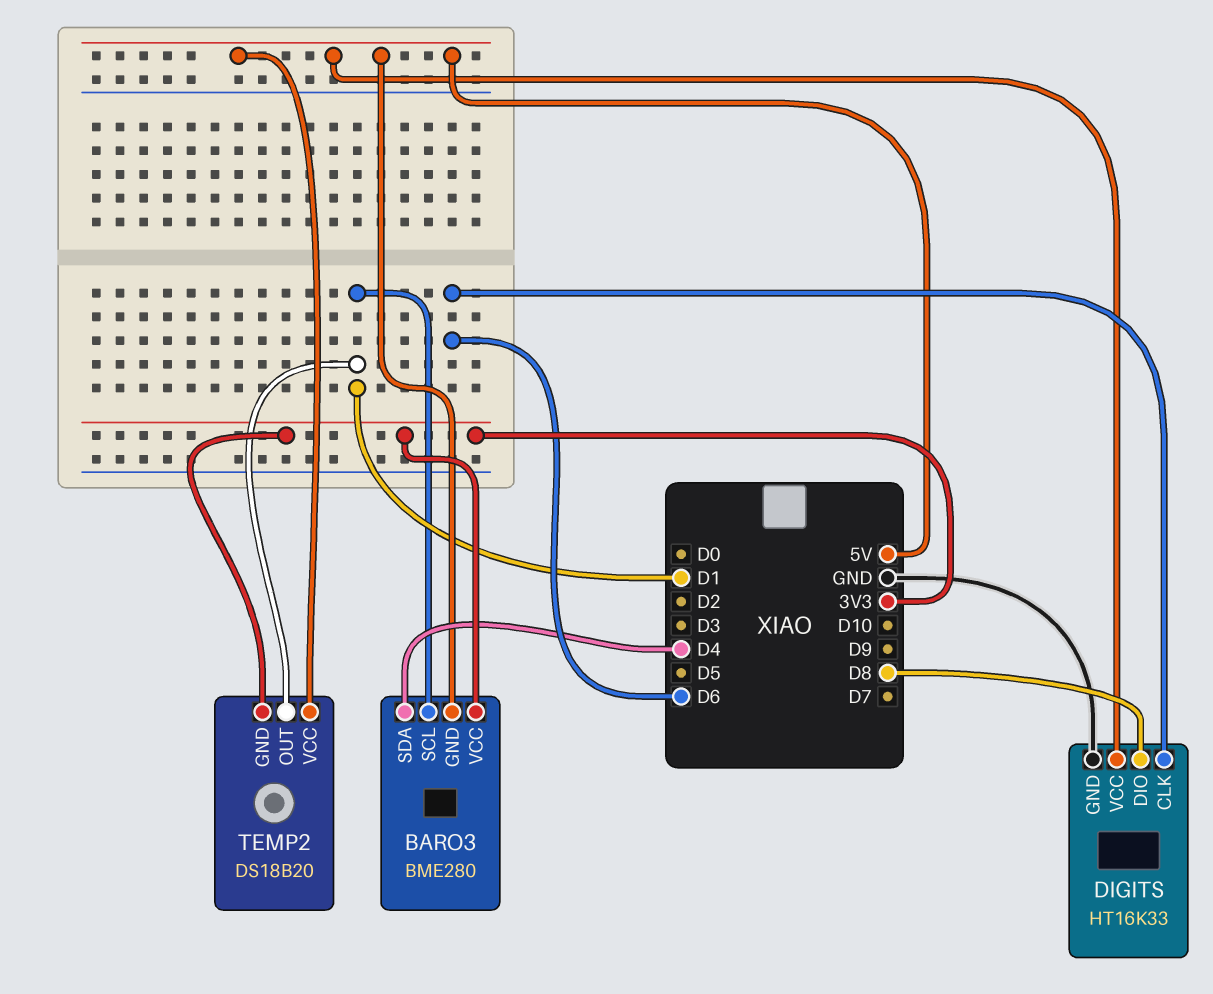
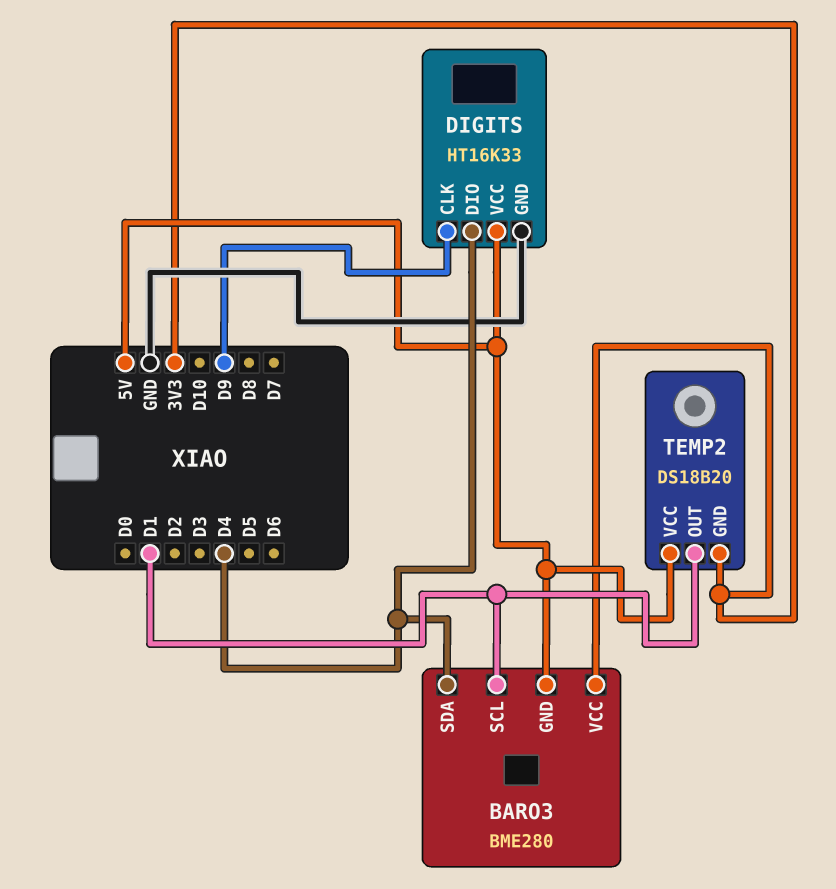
DIGITS pin CLK: D6 -> D9
DIGITS pin DIO: D8 -> D4

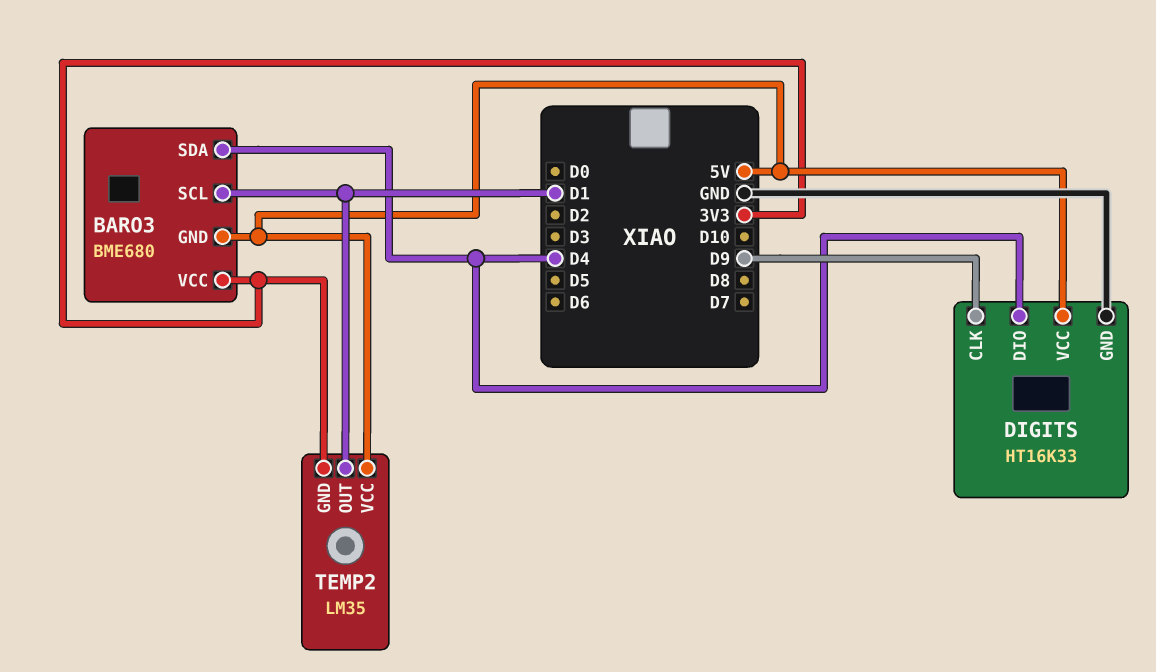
BARO3: BME280 -> BME680
TEMP2: DS18B20 -> LM35

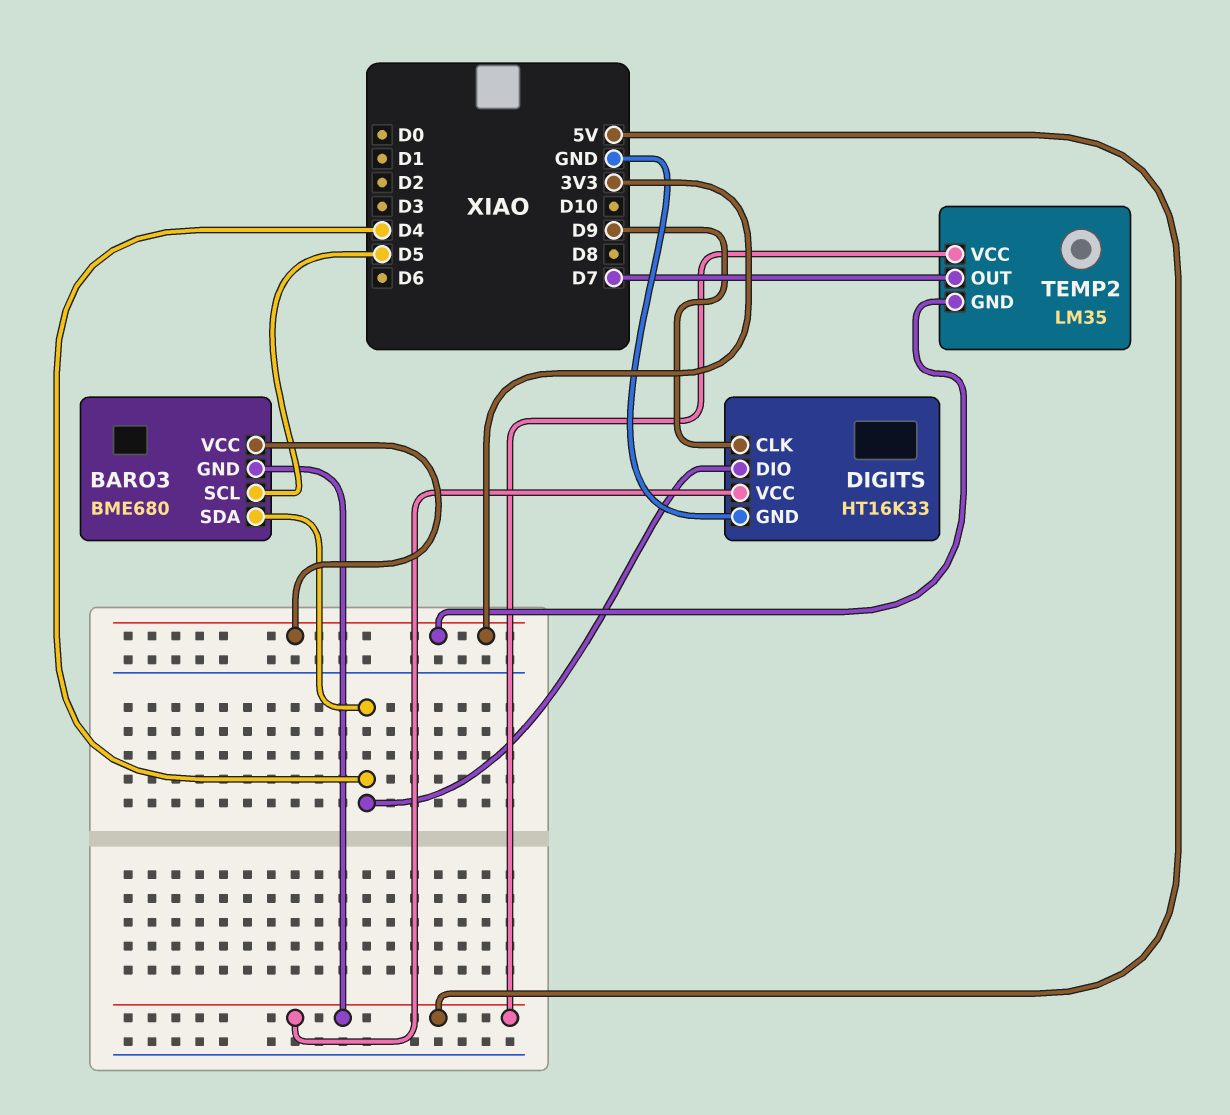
BARO3 pin SCL: D1 -> D5
TEMP2 pin OUT: D1 -> D7

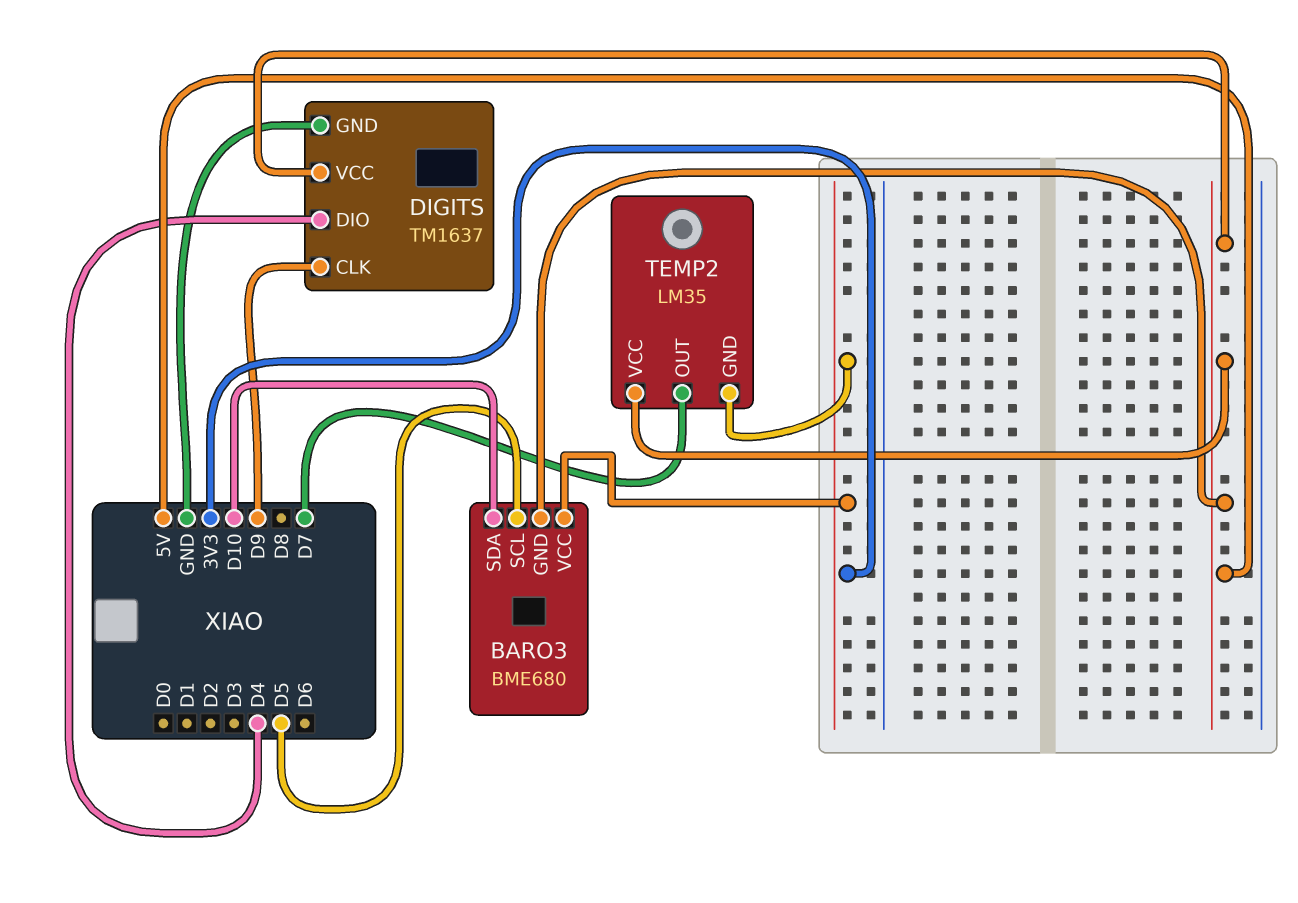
BARO3 pin SDA: D4 -> D10
DIGITS: HT16K33 -> TM1637

